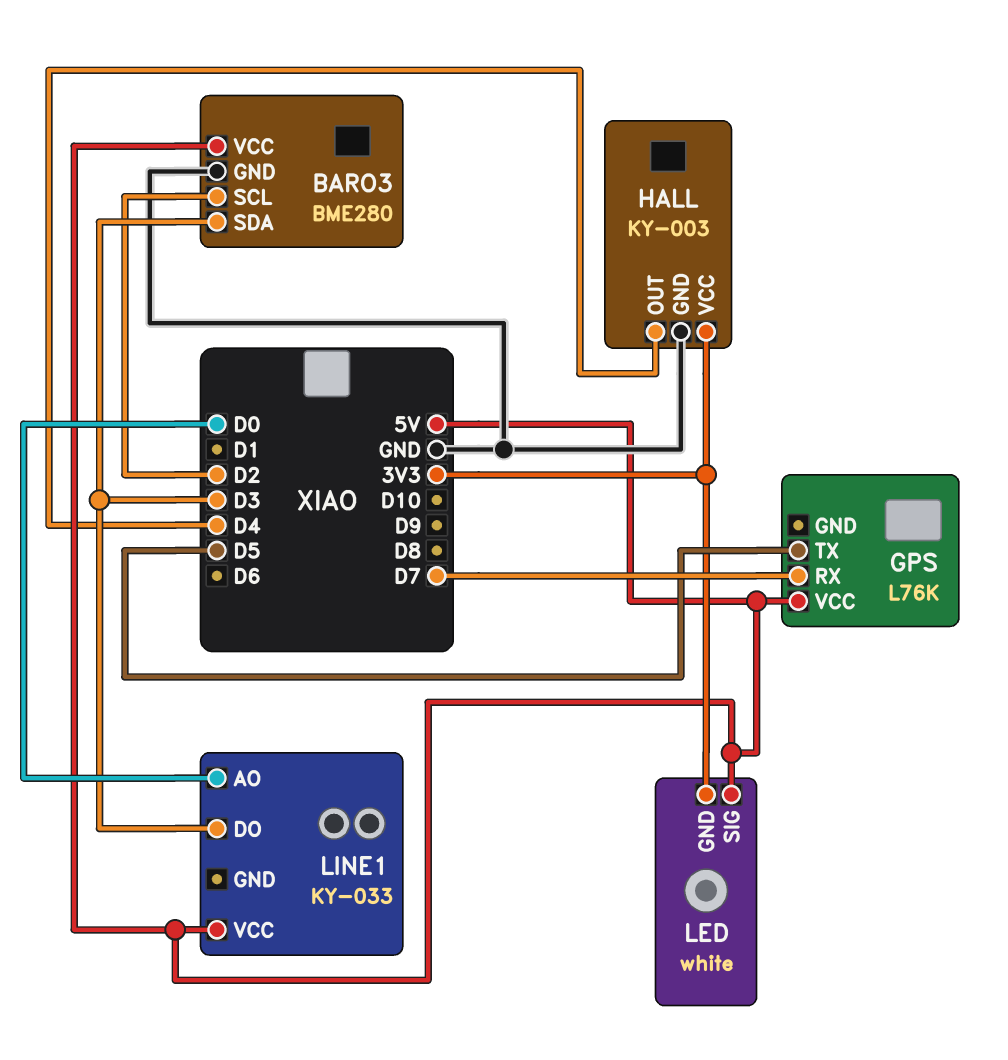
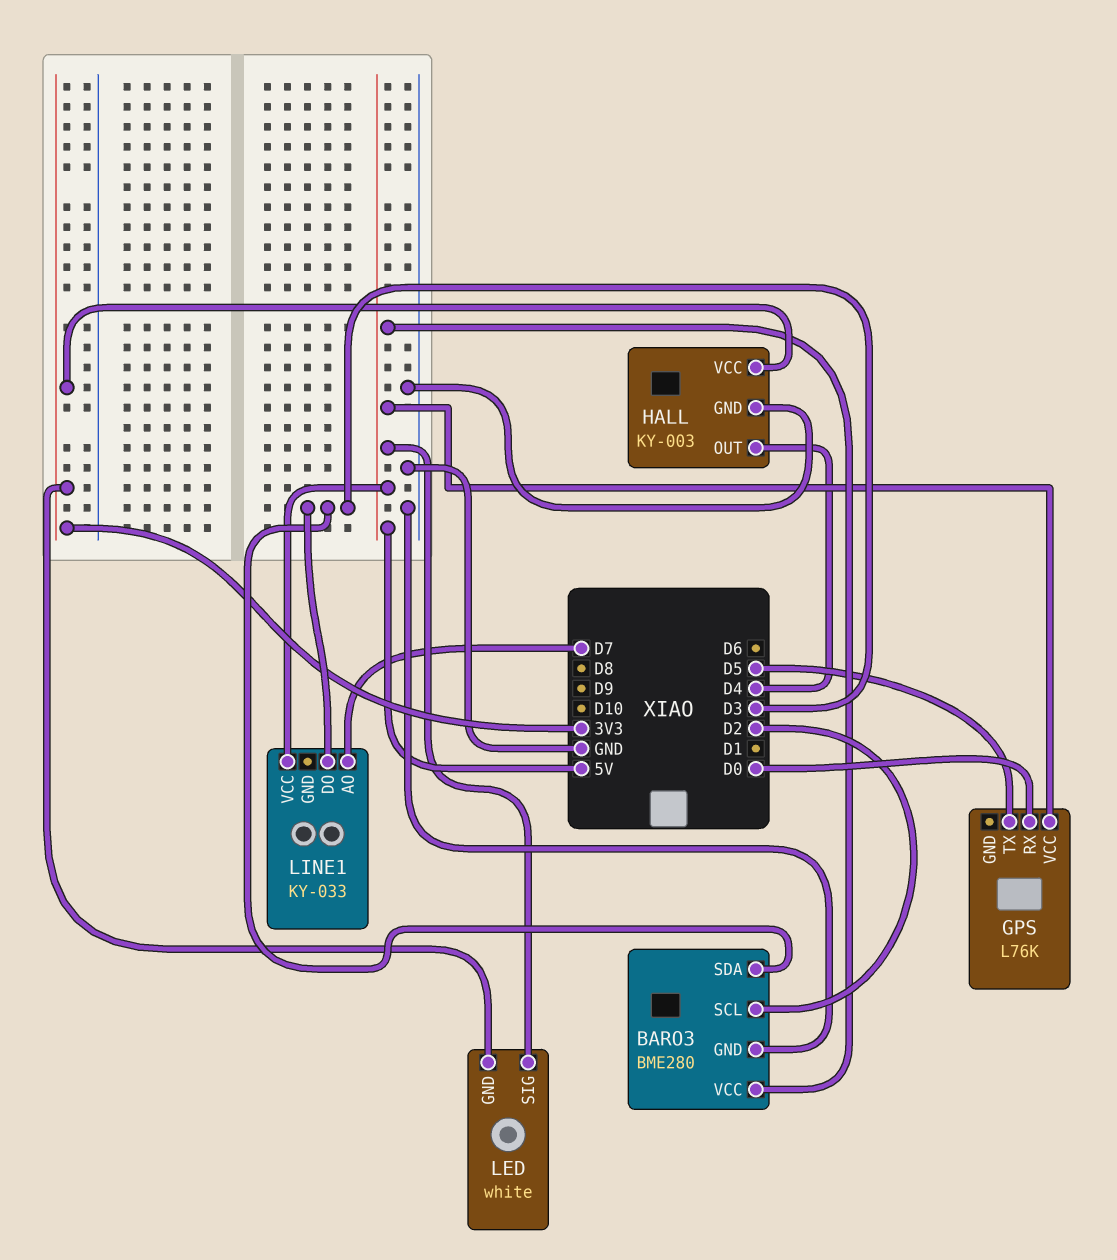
GPS pin RX: D7 -> D0
LINE1 pin AO: D0 -> D7

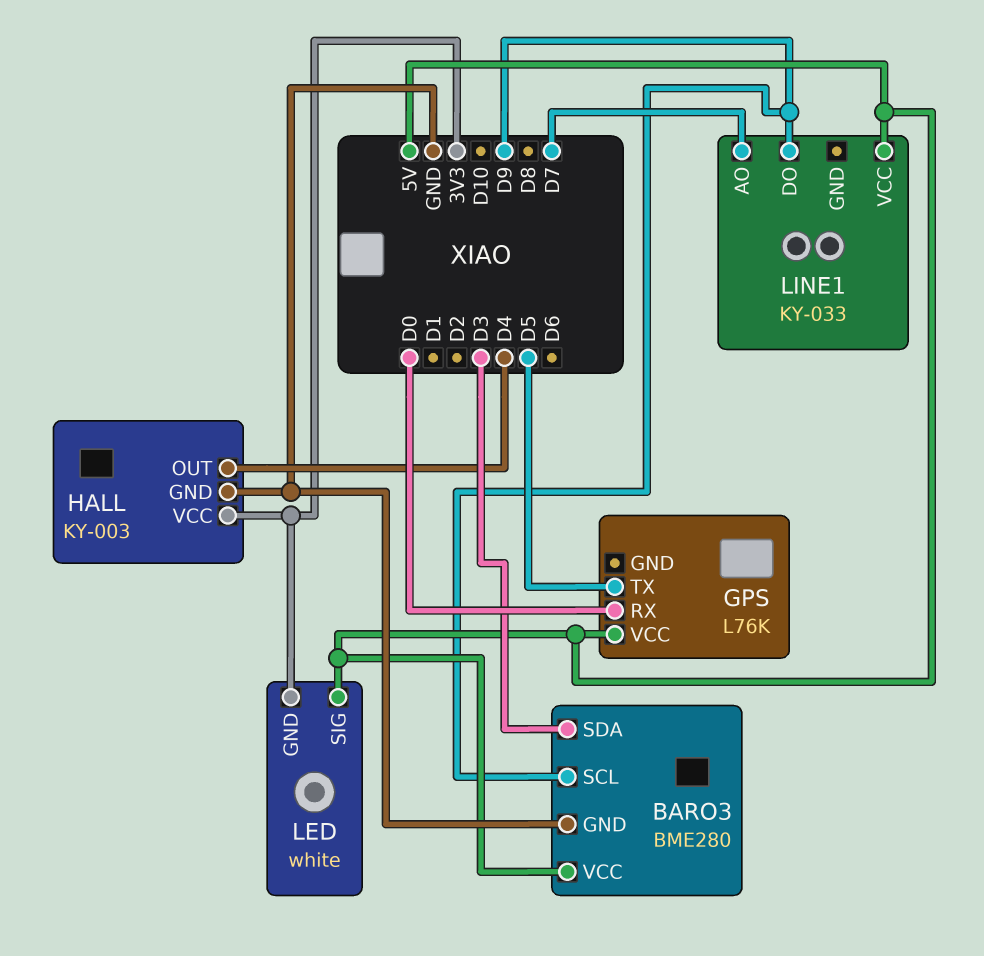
BARO3 pin SCL: D2 -> D9
LINE1 pin DO: D3 -> D9

